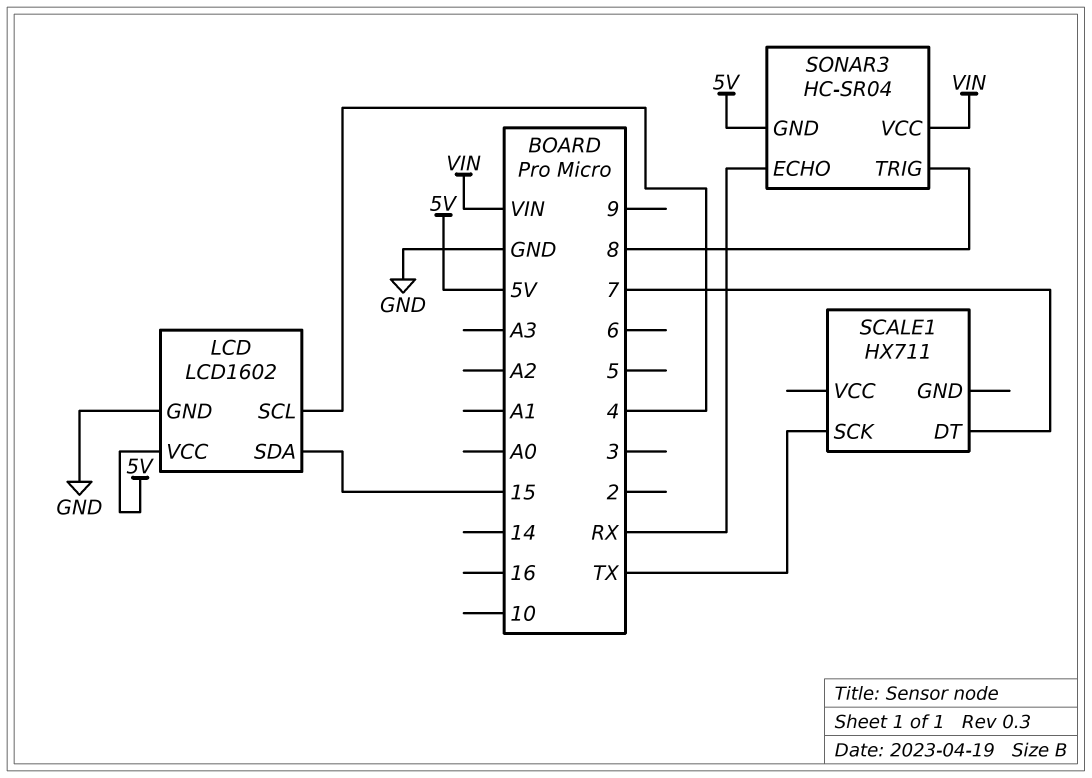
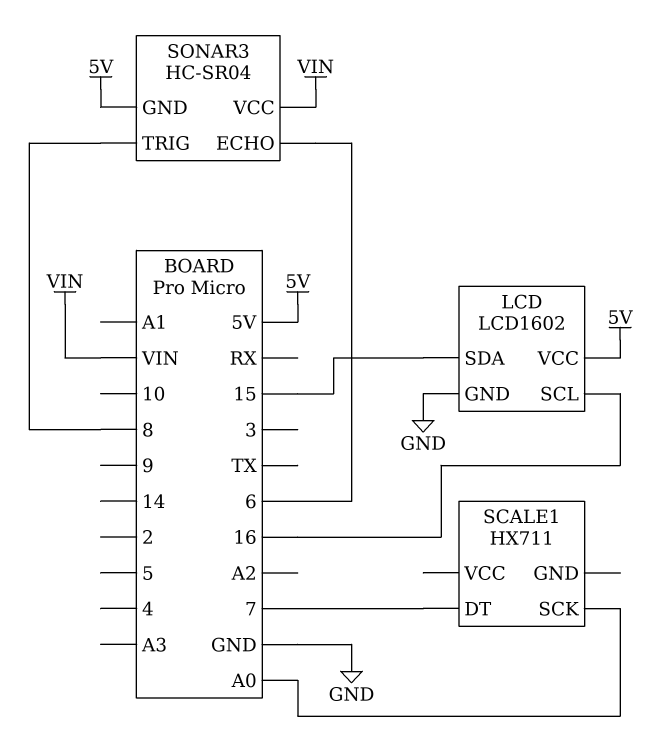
LCD pin SCL: 4 -> 16
SCALE1 pin SCK: TX -> A0
SONAR3 pin ECHO: RX -> 6

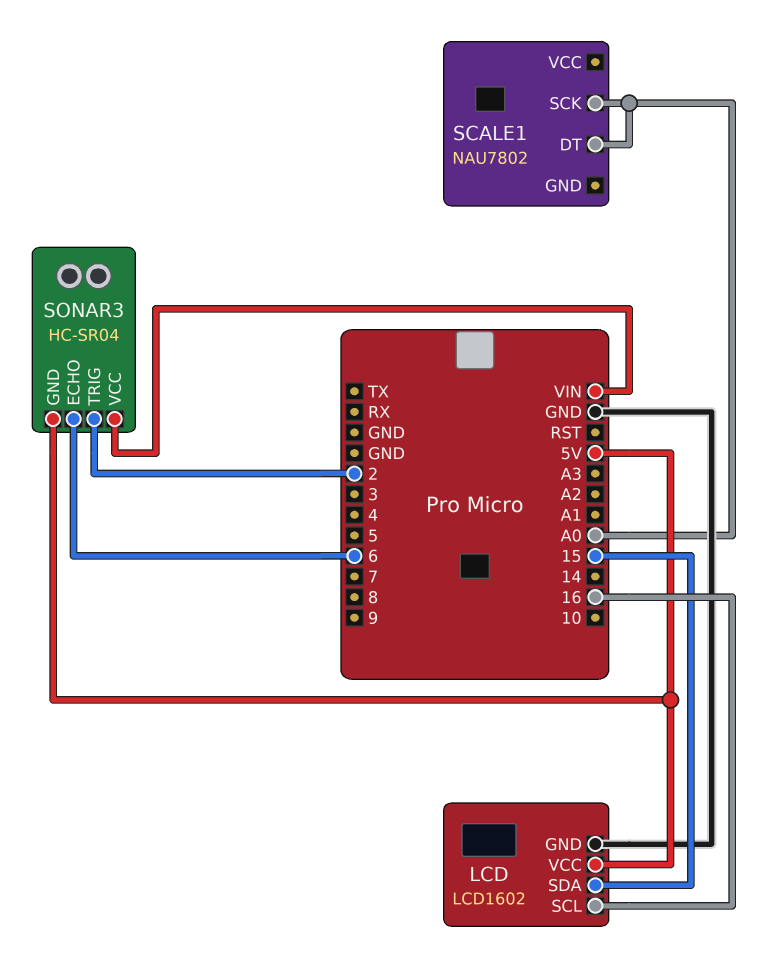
SCALE1: HX711 -> NAU7802
SCALE1 pin DT: 7 -> A0
SONAR3 pin TRIG: 8 -> 2

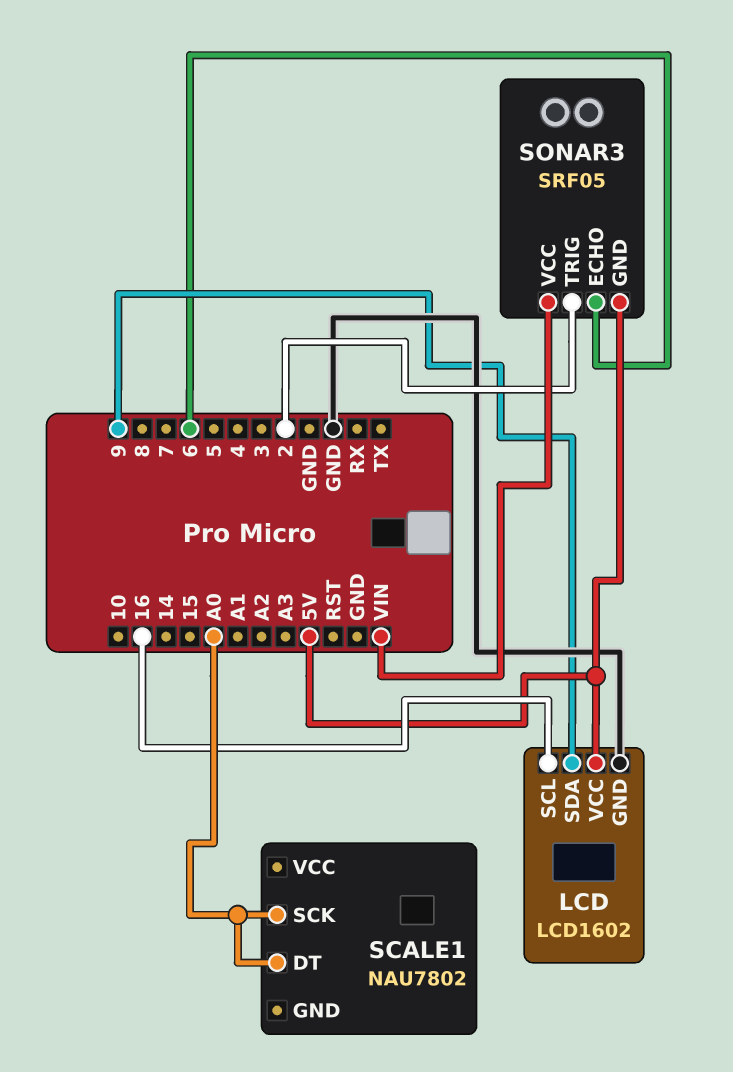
LCD pin SDA: 15 -> 9
SONAR3: HC-SR04 -> SRF05

